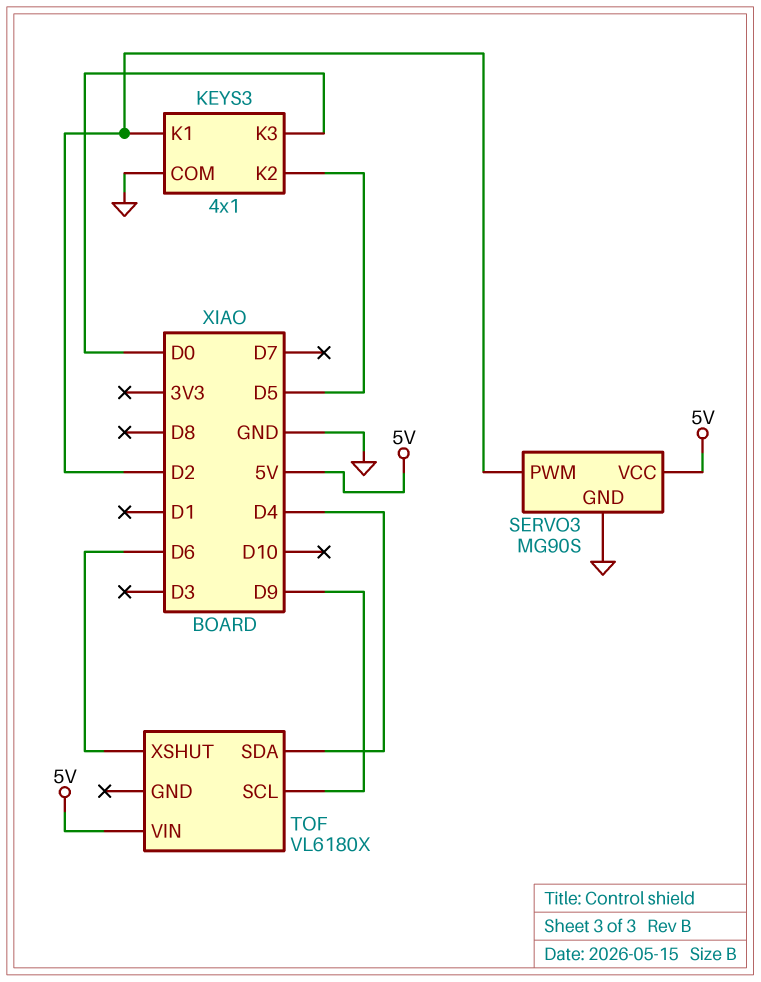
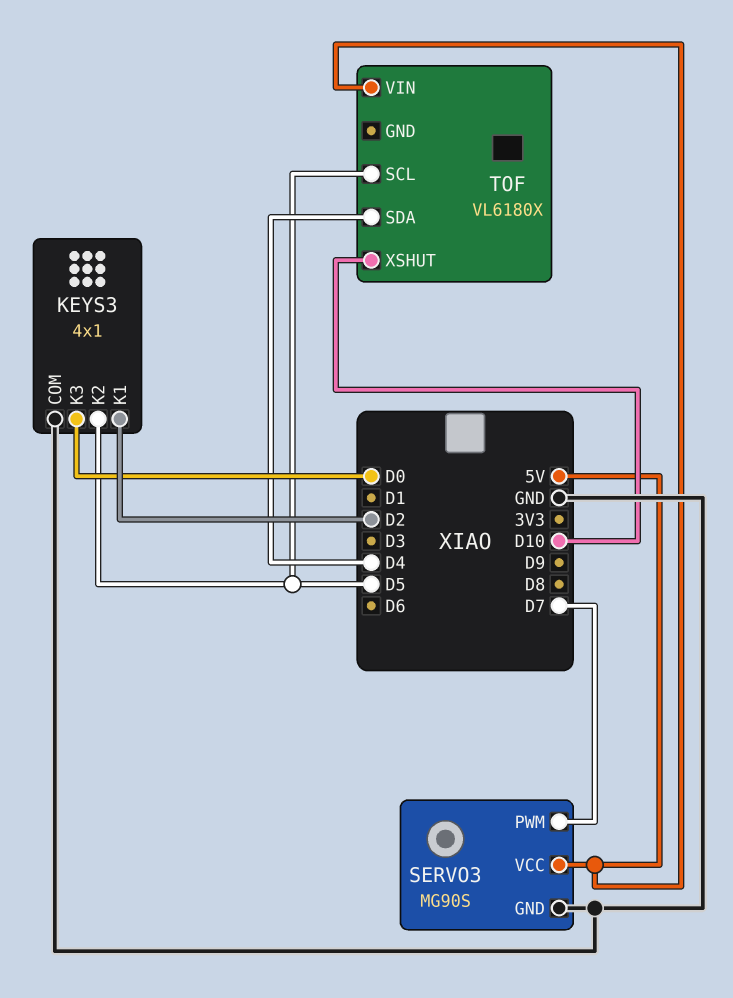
SERVO3 pin PWM: D2 -> D7
TOF pin SCL: D9 -> D5
TOF pin XSHUT: D6 -> D10

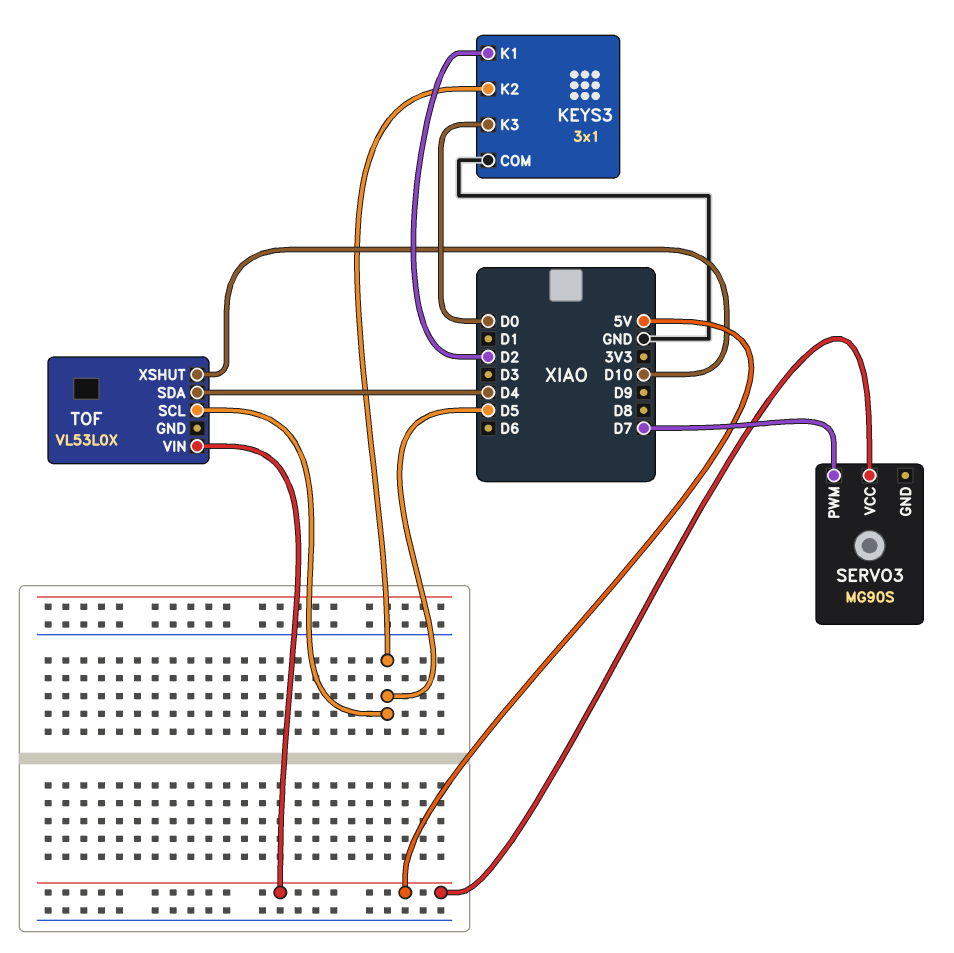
KEYS3: 4x1 -> 3x1
SERVO3 pin GND: GND -> none
TOF: VL6180X -> VL53L0X

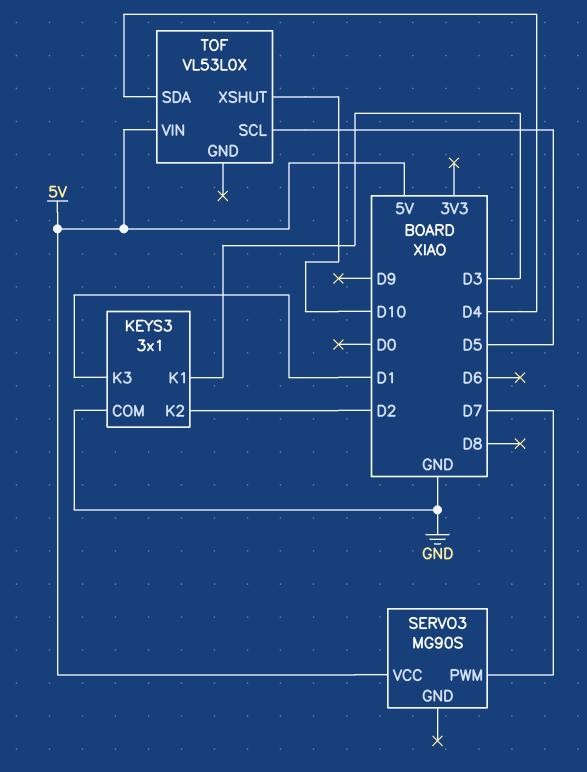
KEYS3 pin K1: D2 -> D3
KEYS3 pin K2: D5 -> D2
KEYS3 pin K3: D0 -> D1

